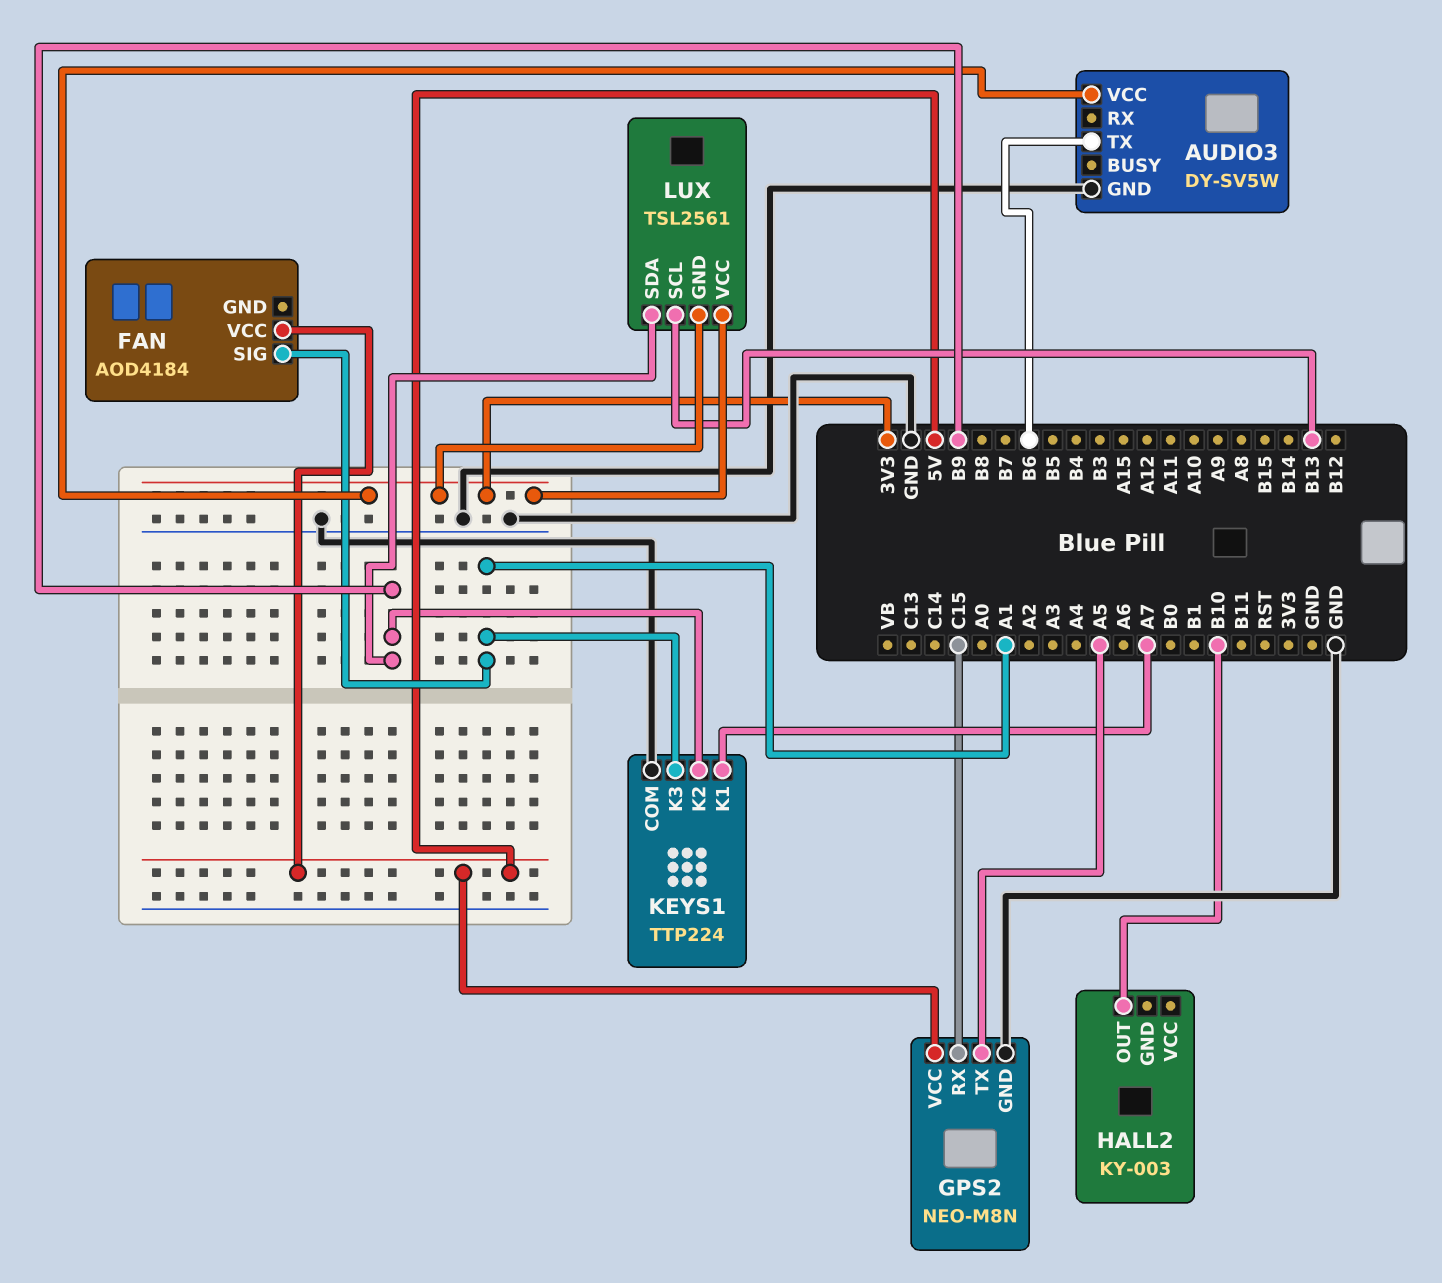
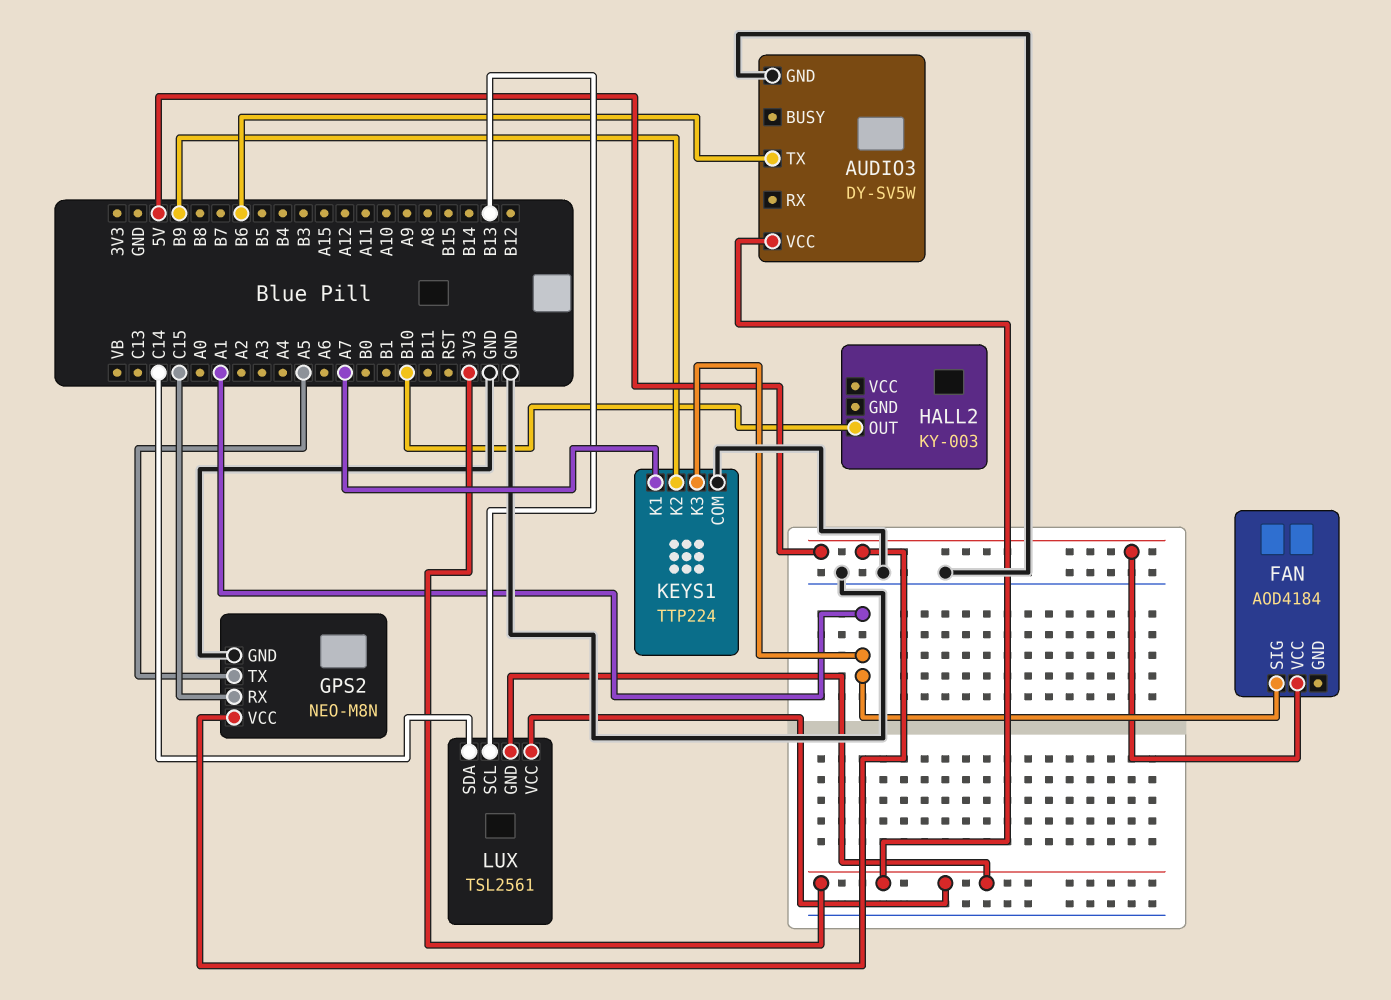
LUX pin SDA: B9 -> C14

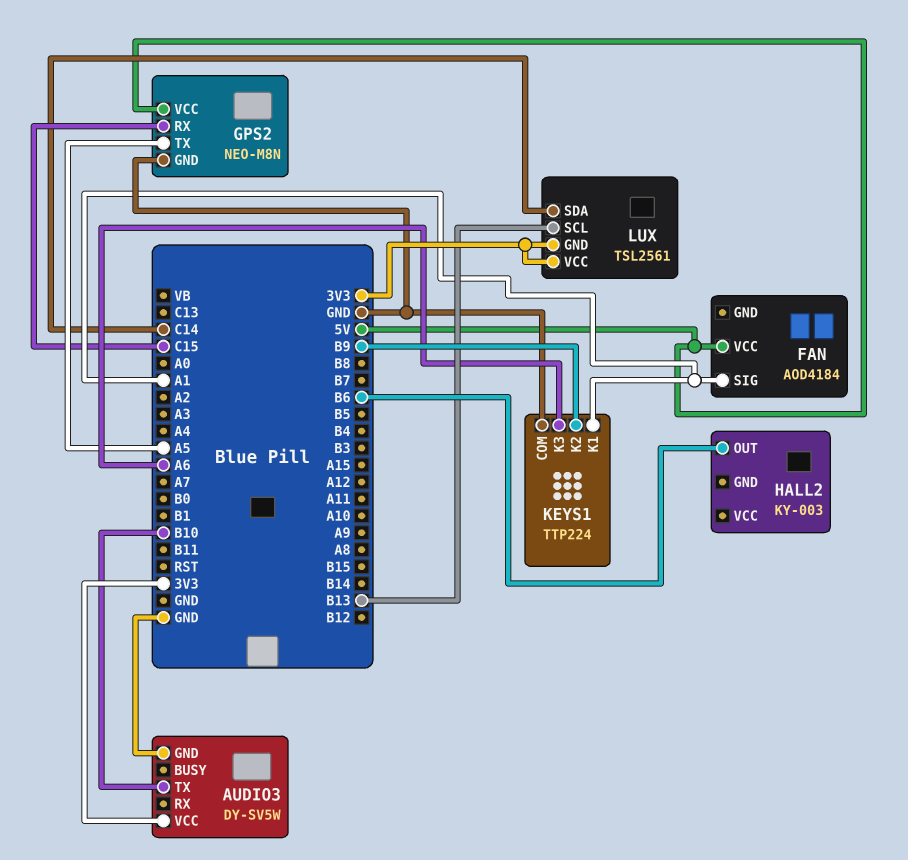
AUDIO3 pin TX: B6 -> B10
HALL2 pin OUT: B10 -> B6
KEYS1 pin K1: A7 -> A1
KEYS1 pin K3: A1 -> A6

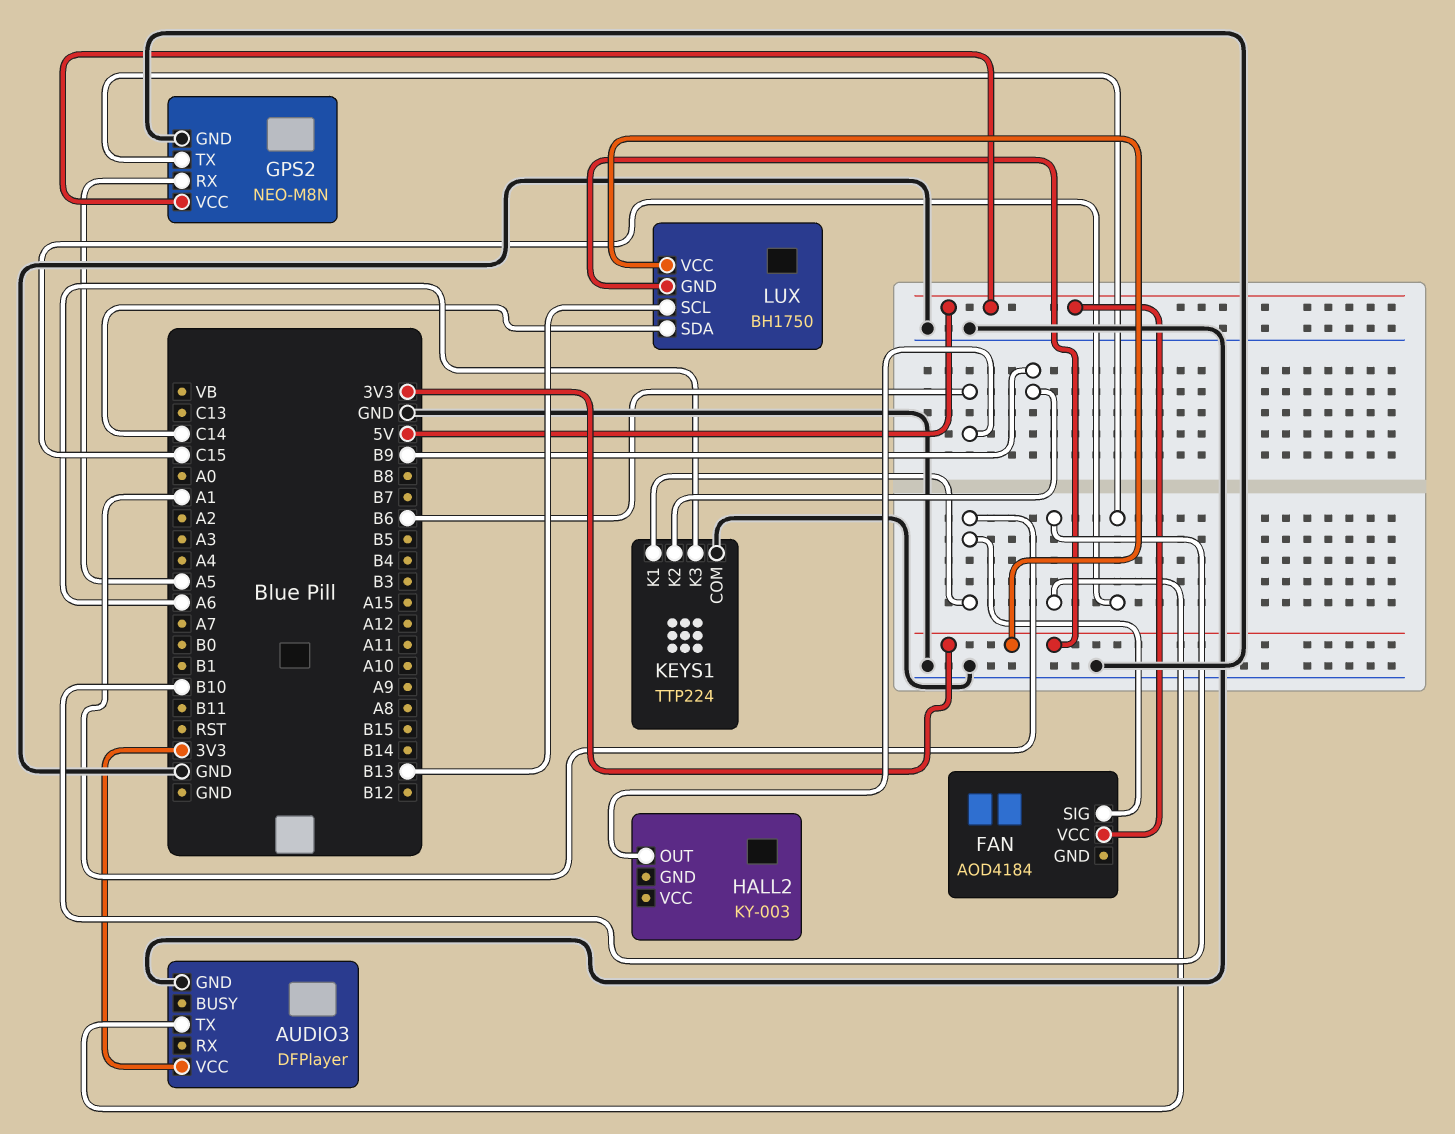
AUDIO3: DY-SV5W -> DFPlayer
GPS2 pin RX: C15 -> A5
GPS2 pin TX: A5 -> C15
LUX: TSL2561 -> BH1750

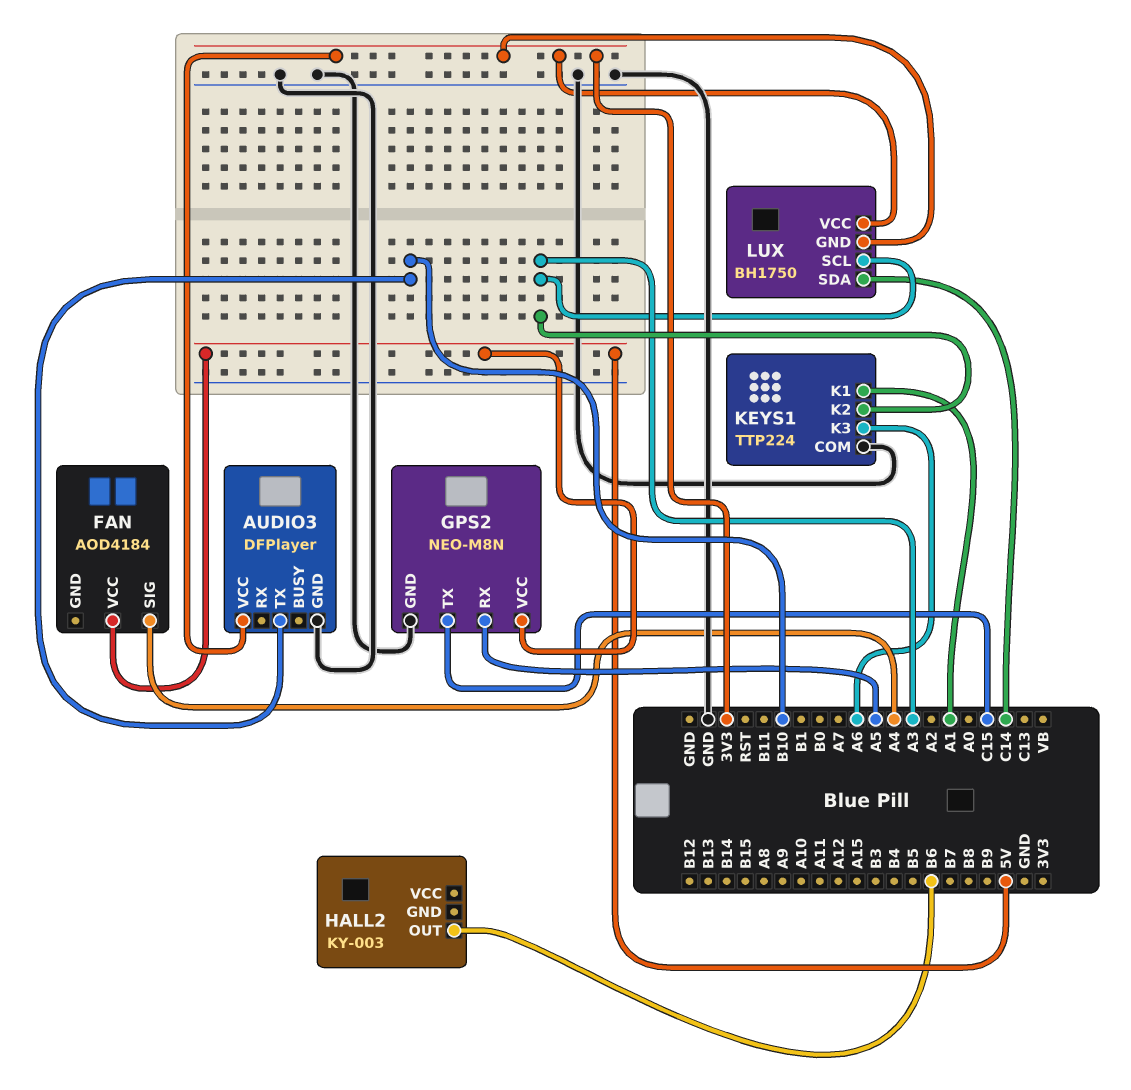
FAN pin SIG: A1 -> A4
KEYS1 pin K2: B9 -> A3
LUX pin SCL: B13 -> A3

